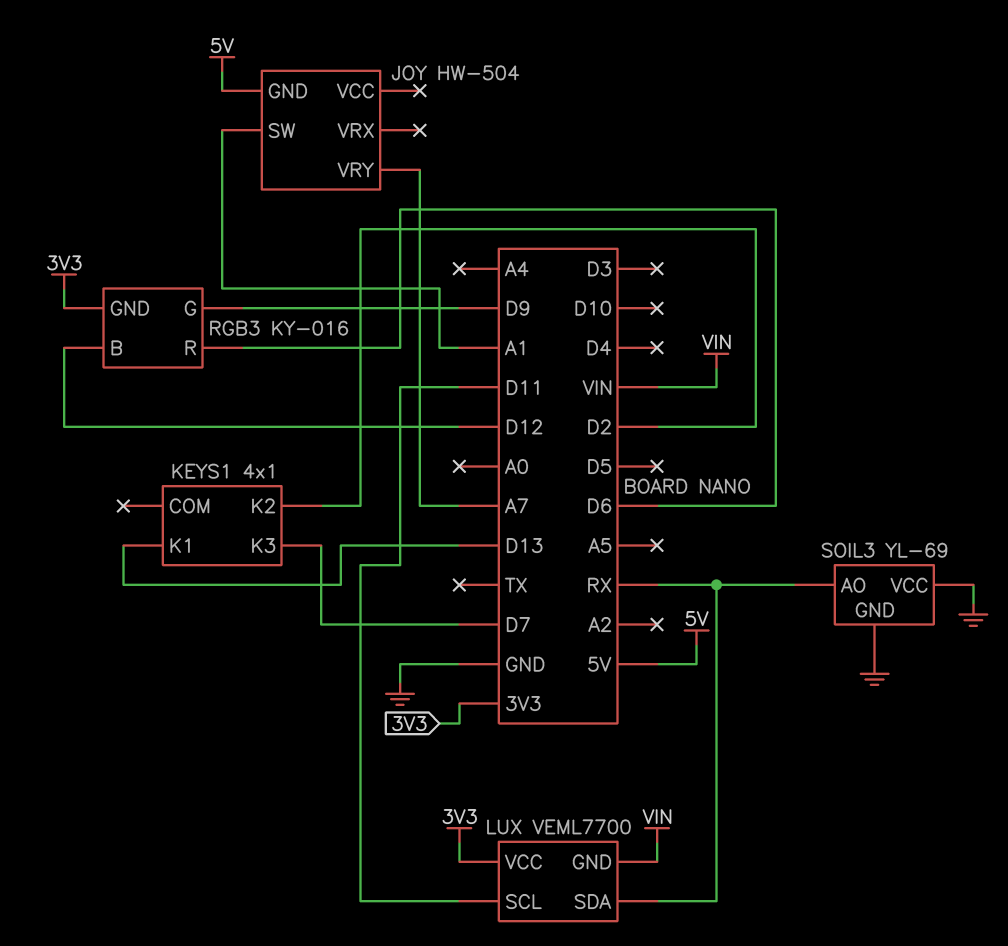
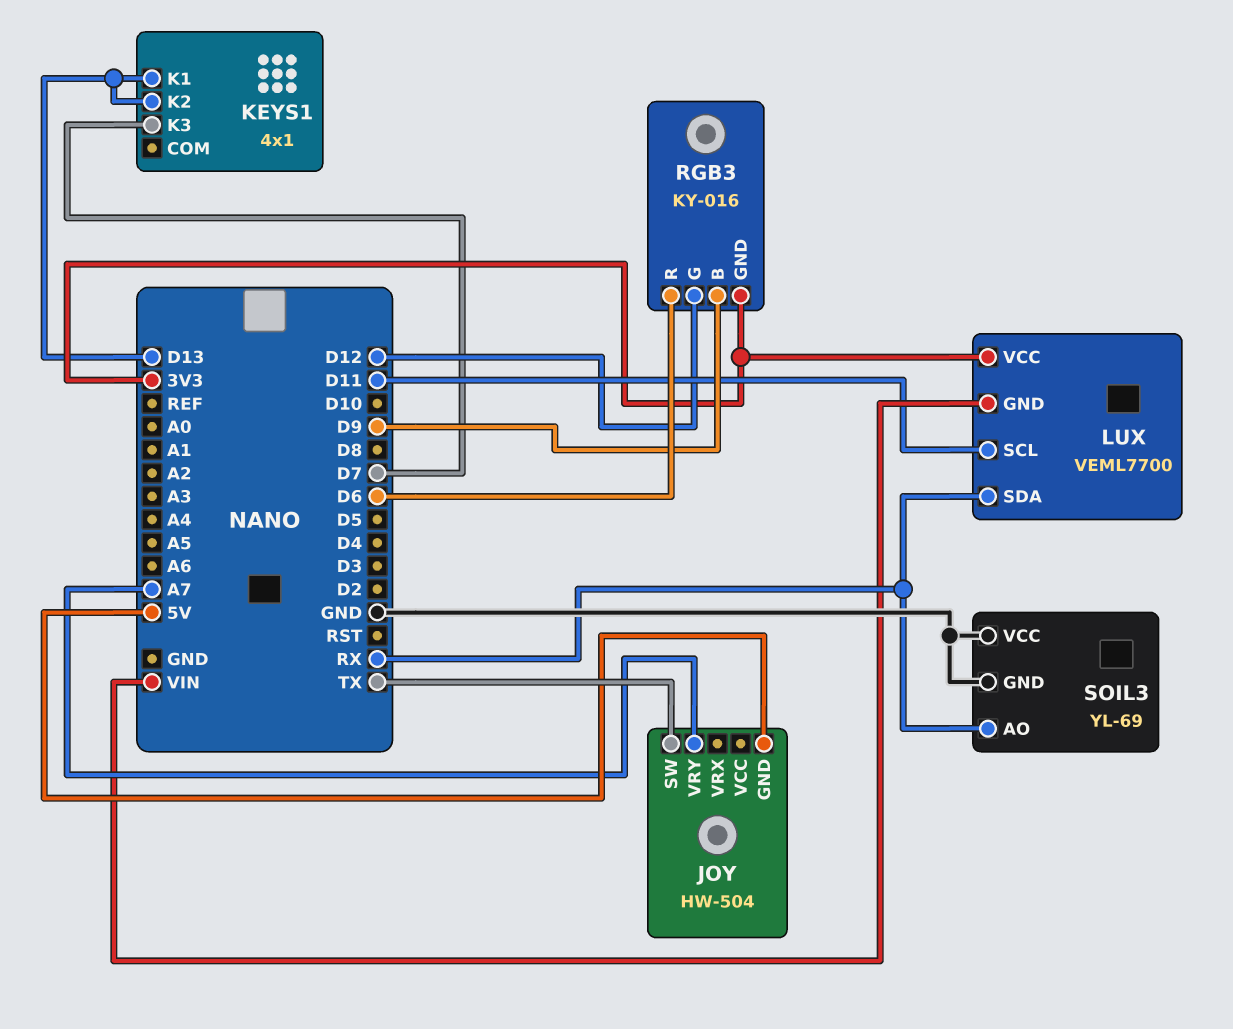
JOY pin SW: A1 -> TX
KEYS1 pin K2: D2 -> D13
RGB3 pin B: D12 -> D9
RGB3 pin G: D9 -> D12

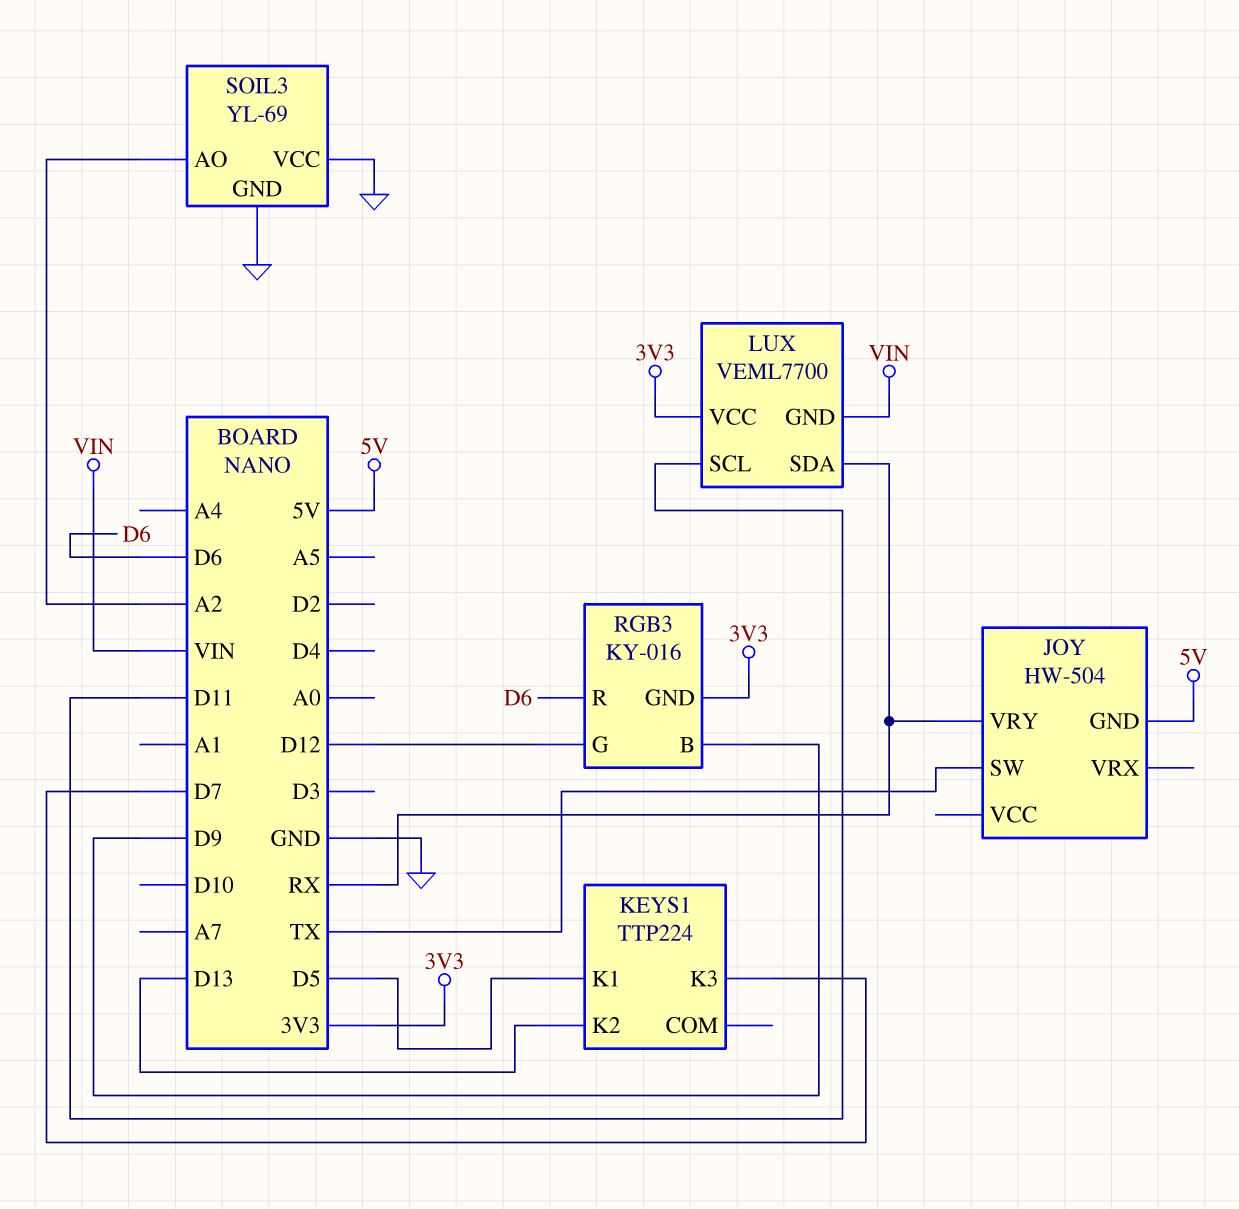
JOY pin VRY: A7 -> RX
KEYS1: 4x1 -> TTP224
KEYS1 pin K1: D13 -> D5
SOIL3 pin AO: RX -> A2

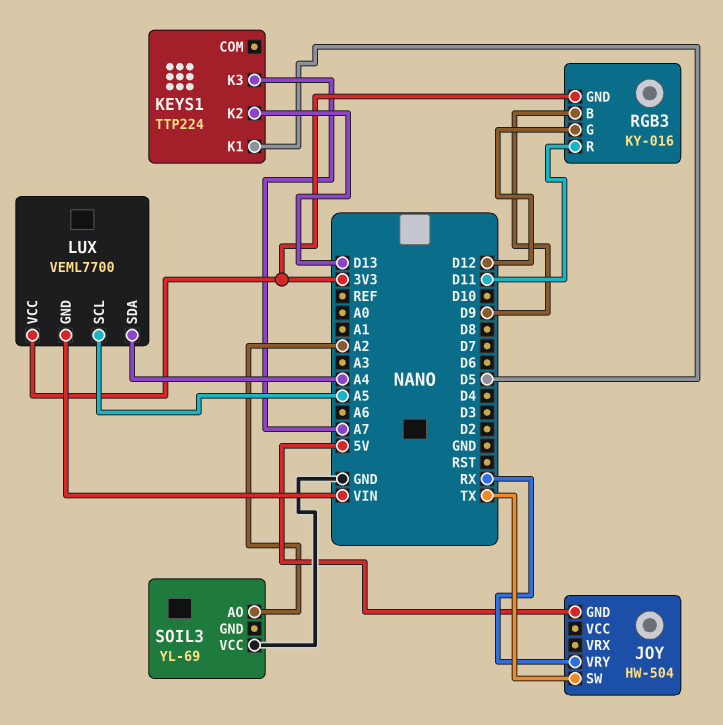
KEYS1 pin K3: D7 -> A7
LUX pin SCL: D11 -> A5
LUX pin SDA: RX -> A4
RGB3 pin R: D6 -> D11
SOIL3 pin GND: GND -> none

